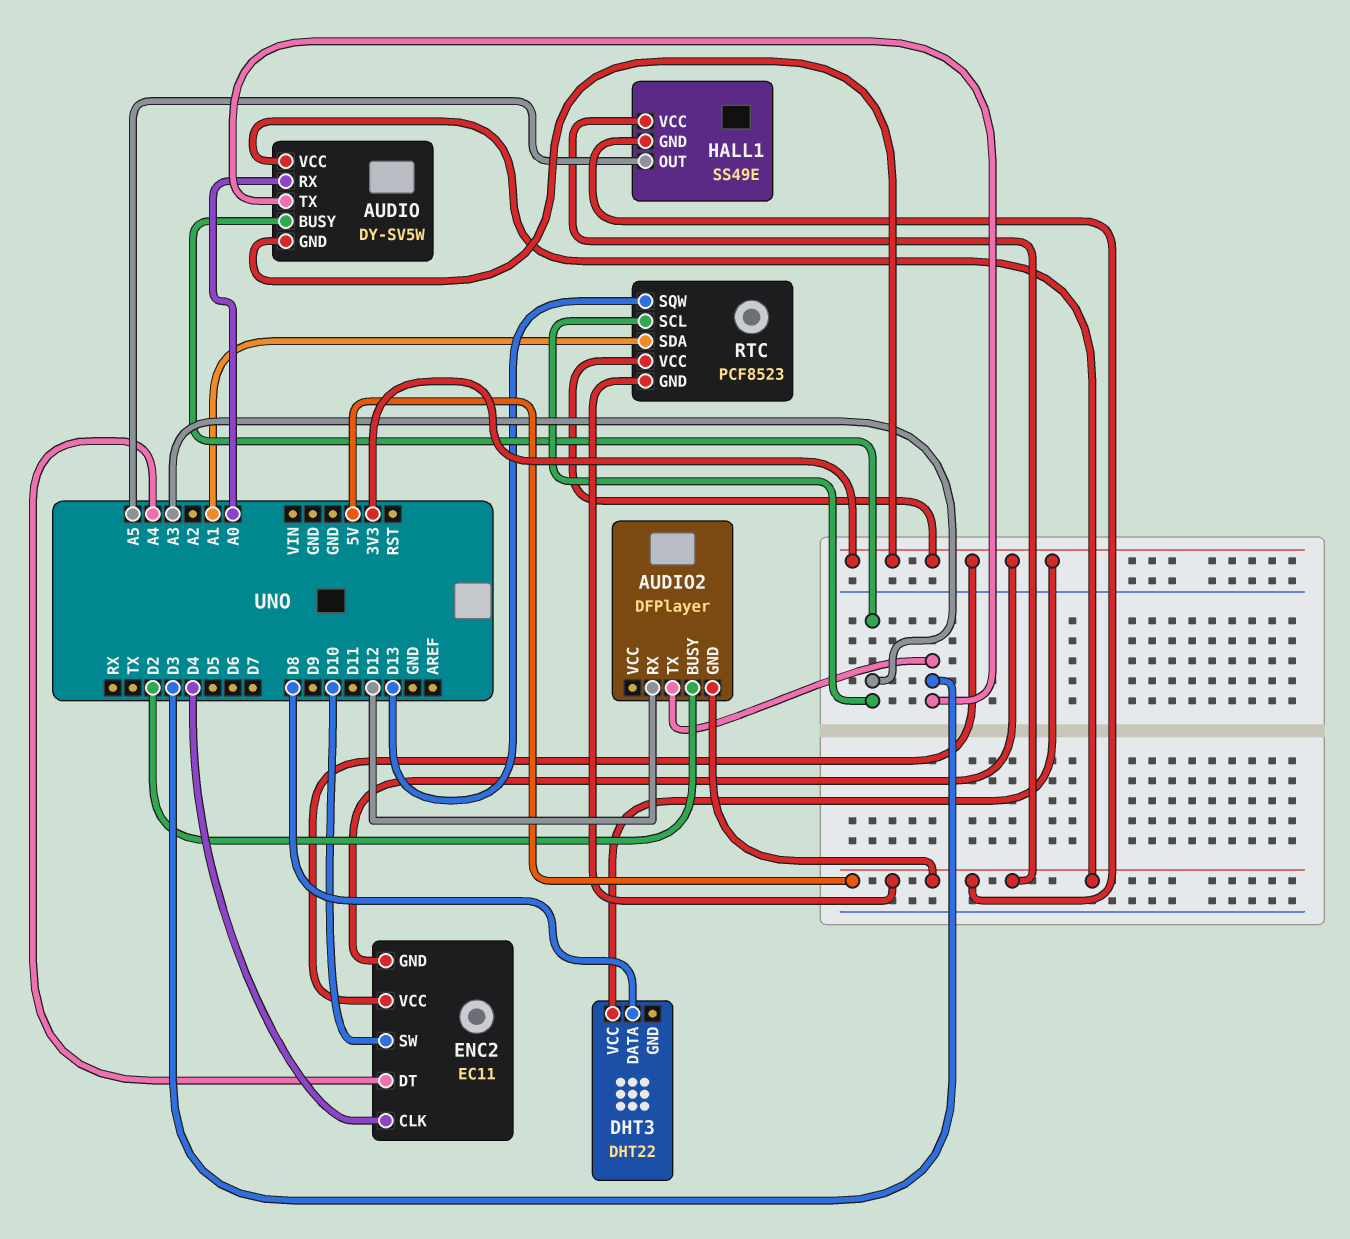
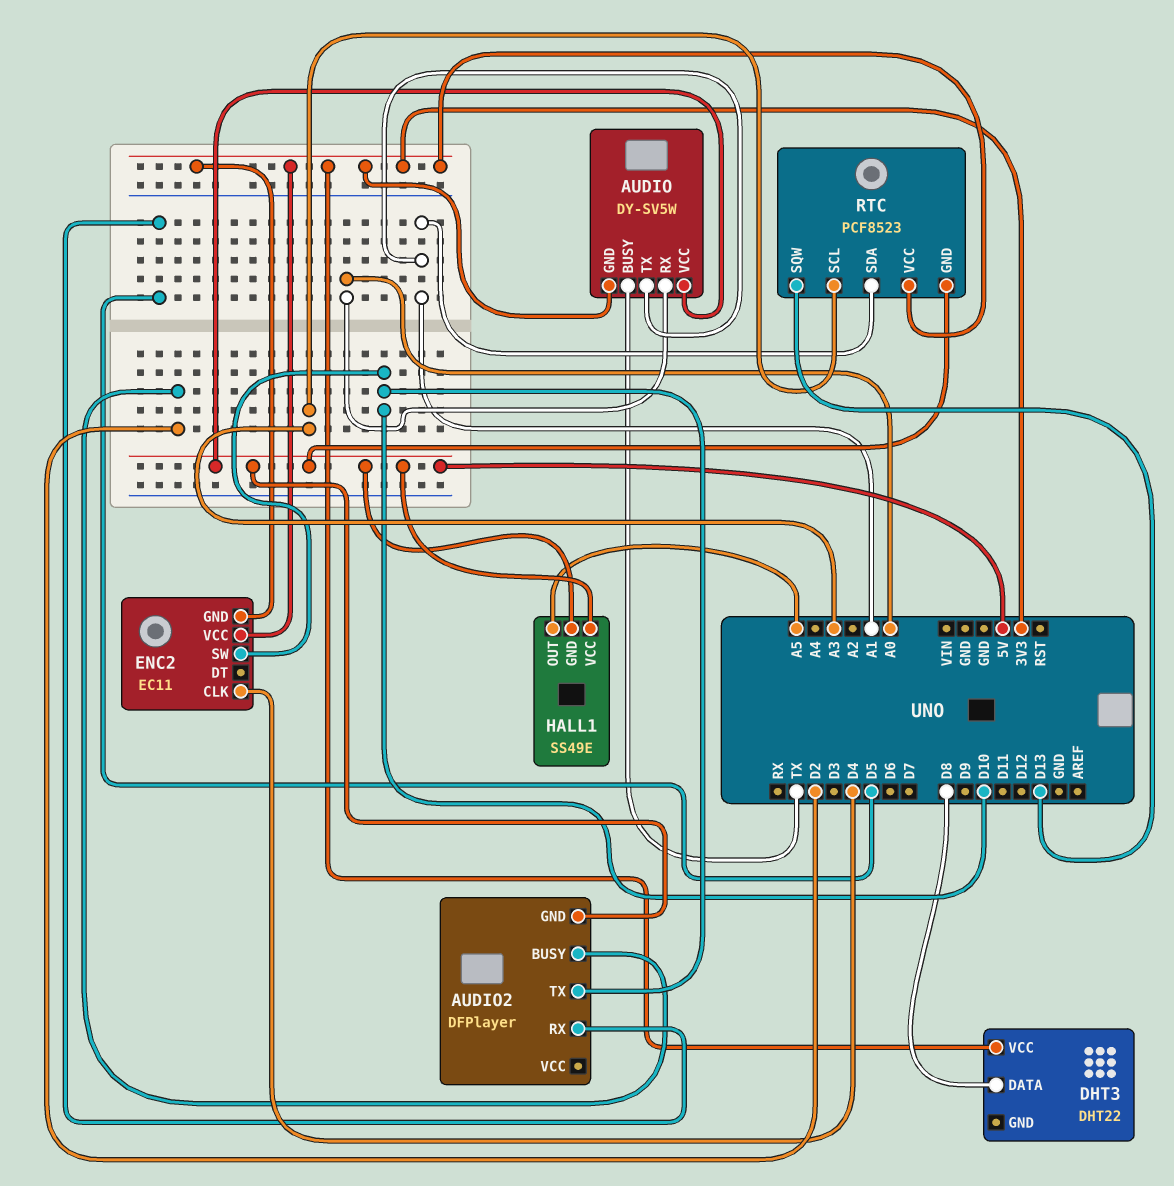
AUDIO pin BUSY: A3 -> TX
AUDIO pin TX: D3 -> A1
AUDIO2 pin RX: D12 -> D5
AUDIO2 pin TX: D3 -> D10
ENC2 pin DT: A4 -> none

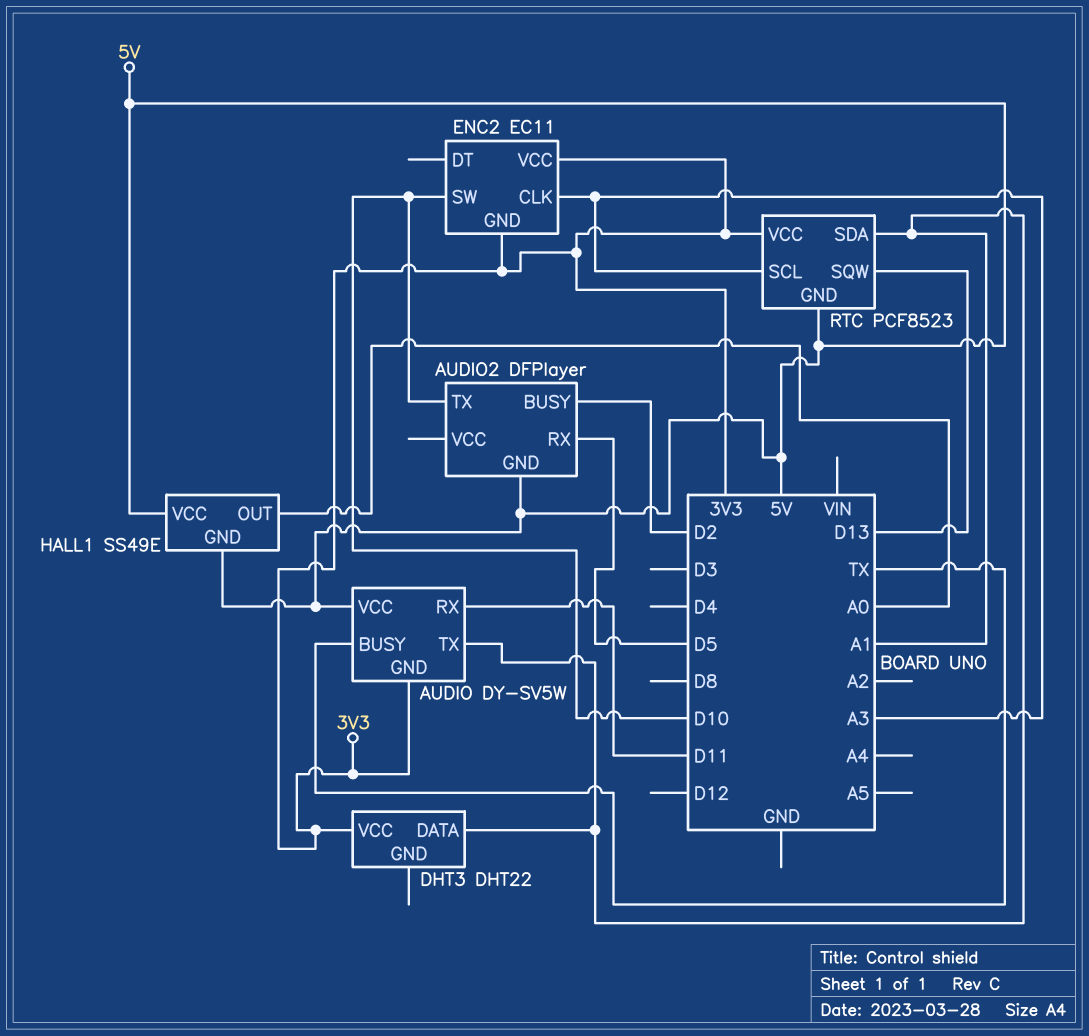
AUDIO pin RX: A0 -> D11
DHT3 pin DATA: D8 -> A1
ENC2 pin CLK: D4 -> A3
HALL1 pin OUT: A5 -> A0

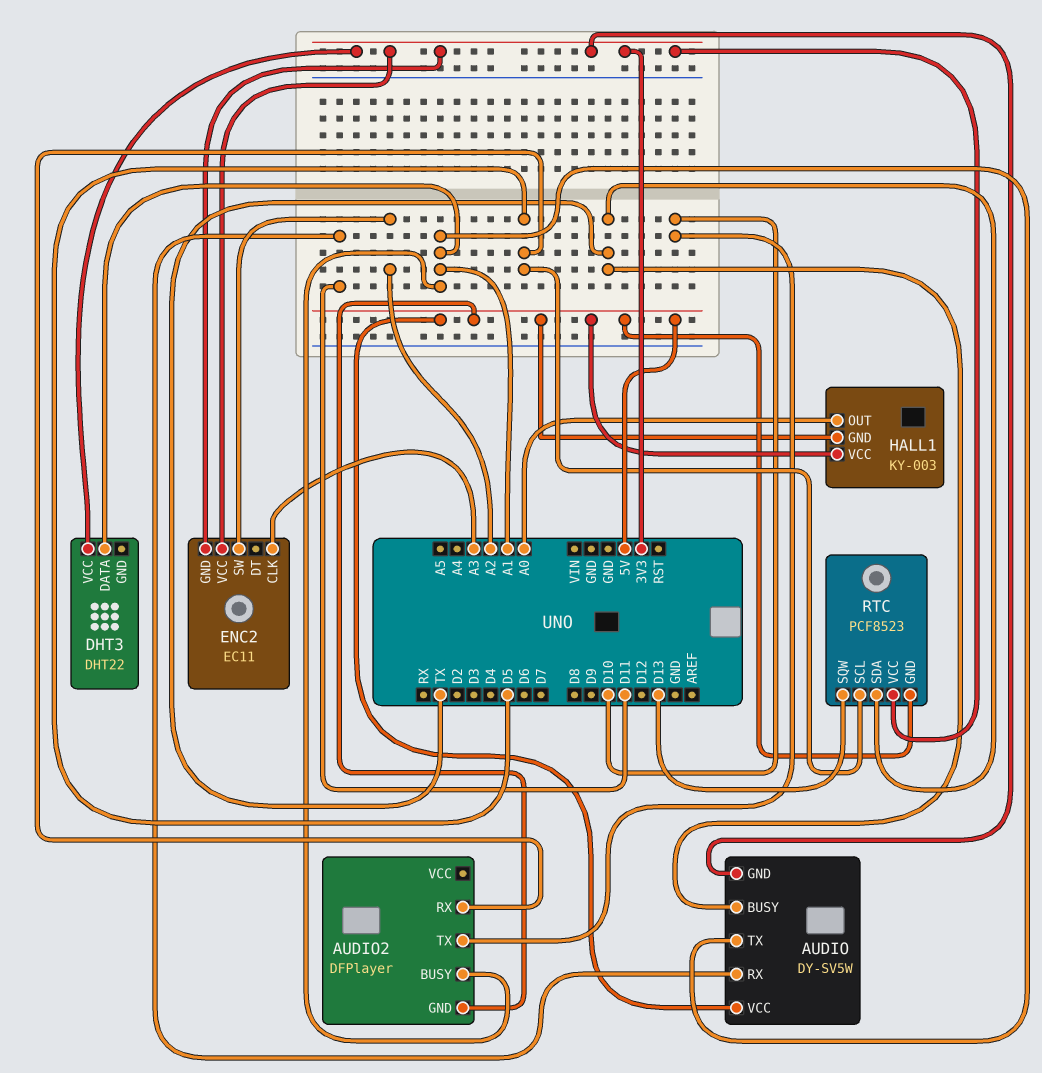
AUDIO2 pin BUSY: D2 -> A1
ENC2 pin SW: D10 -> A2
HALL1: SS49E -> KY-003
RTC pin SCL: A3 -> D5
RTC pin SDA: A1 -> TX

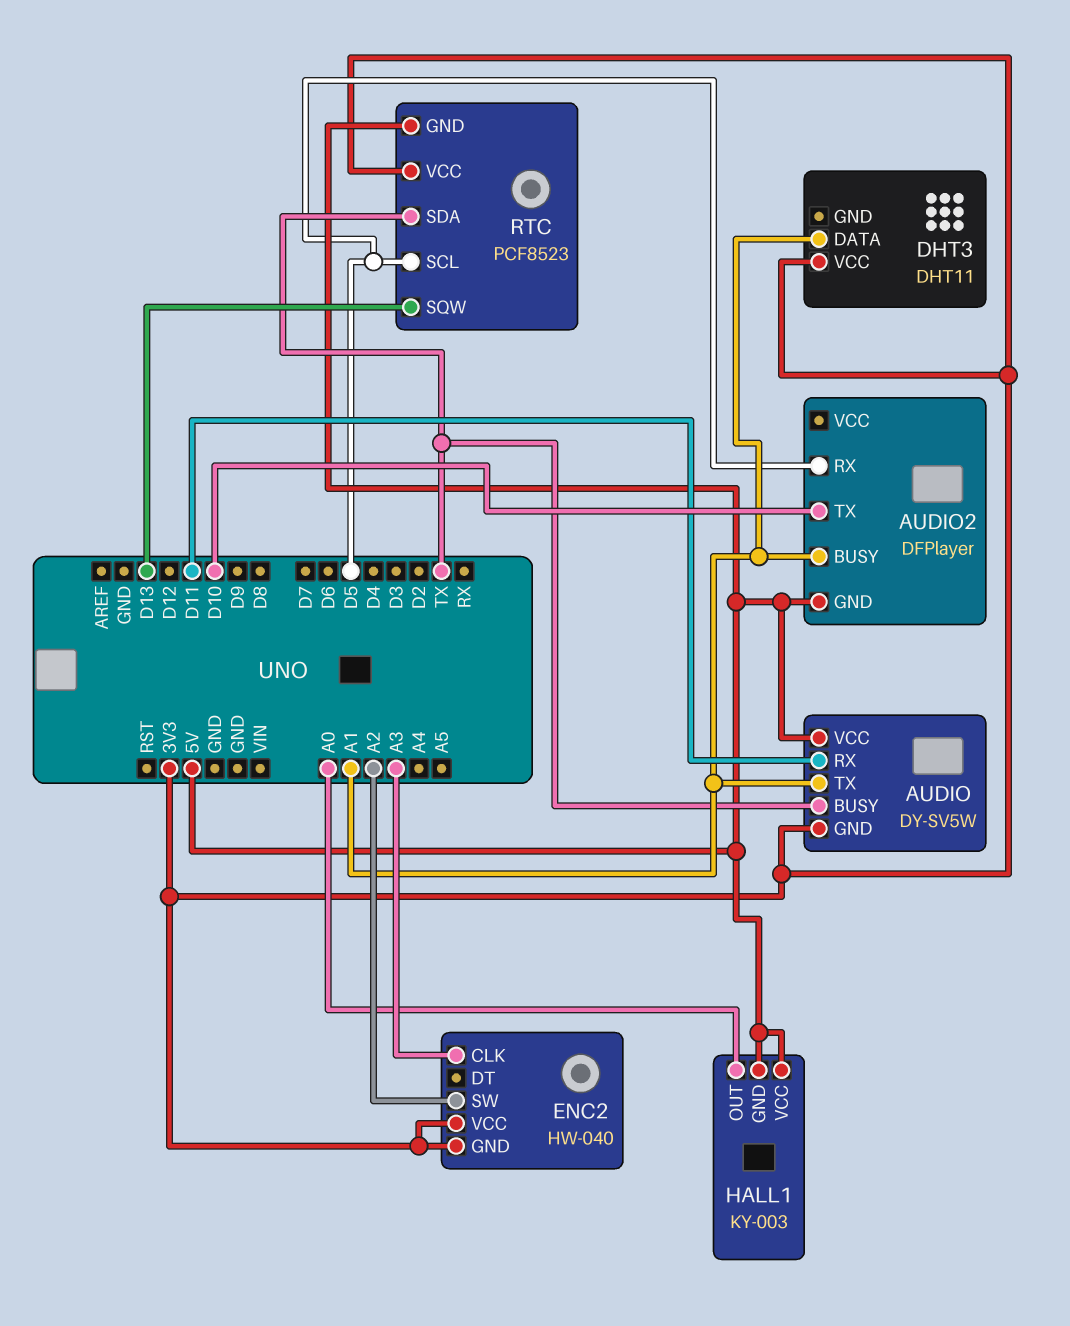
DHT3: DHT22 -> DHT11
ENC2: EC11 -> HW-040

